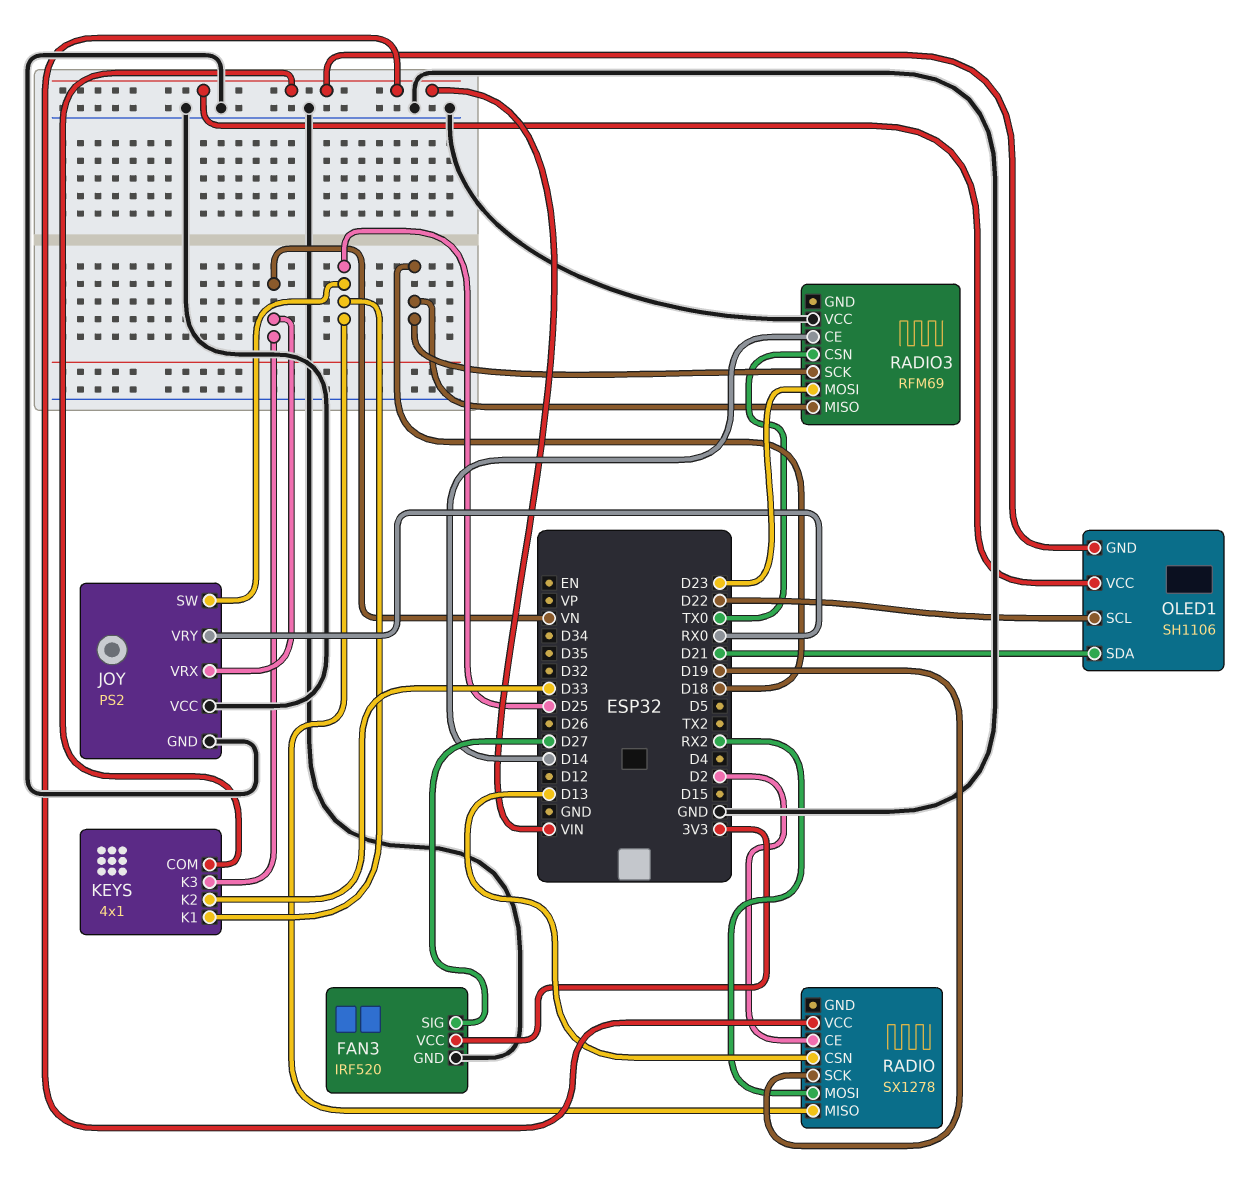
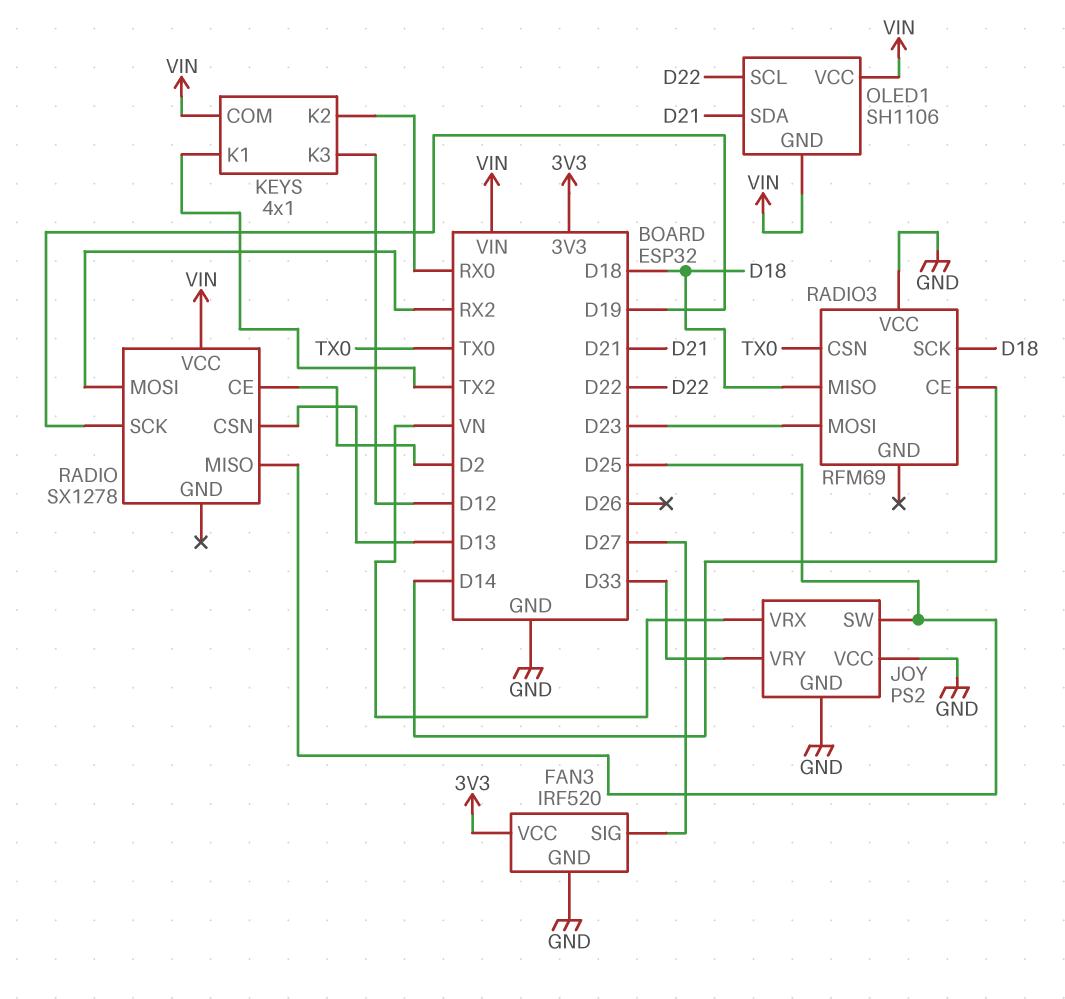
JOY pin VRY: RX0 -> D33
KEYS pin K1: D25 -> TX2
KEYS pin K2: D33 -> RX0
KEYS pin K3: VN -> D12

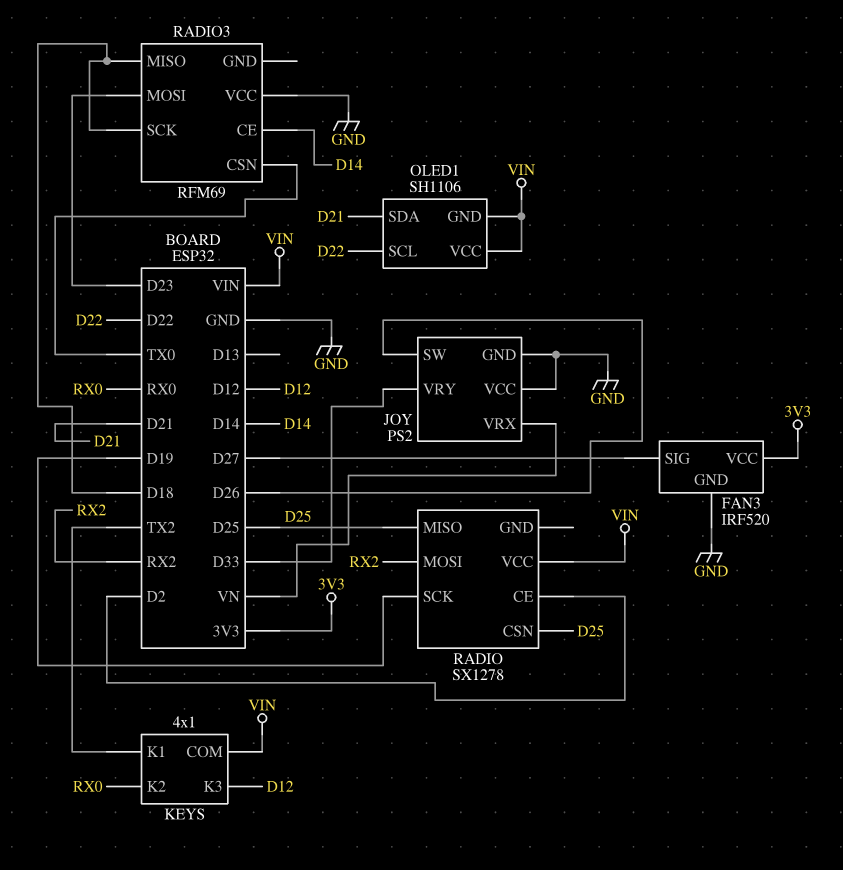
JOY pin SW: D25 -> D26
RADIO pin CSN: D13 -> D25

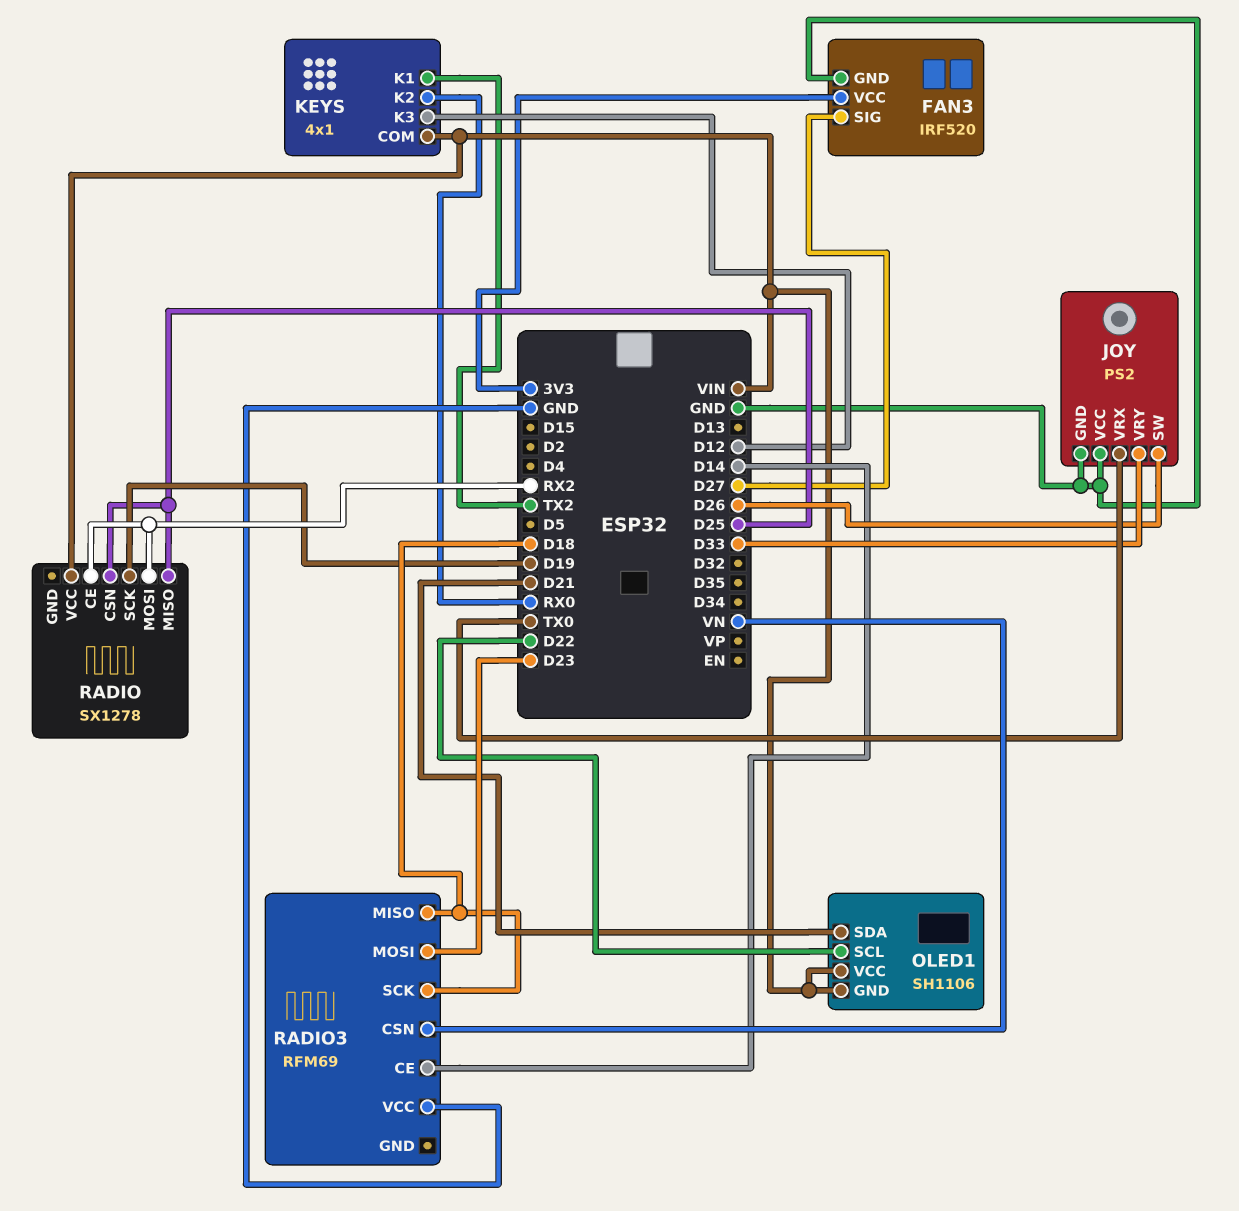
JOY pin VRX: VN -> TX0
RADIO pin CE: D2 -> RX2
RADIO3 pin CSN: TX0 -> VN

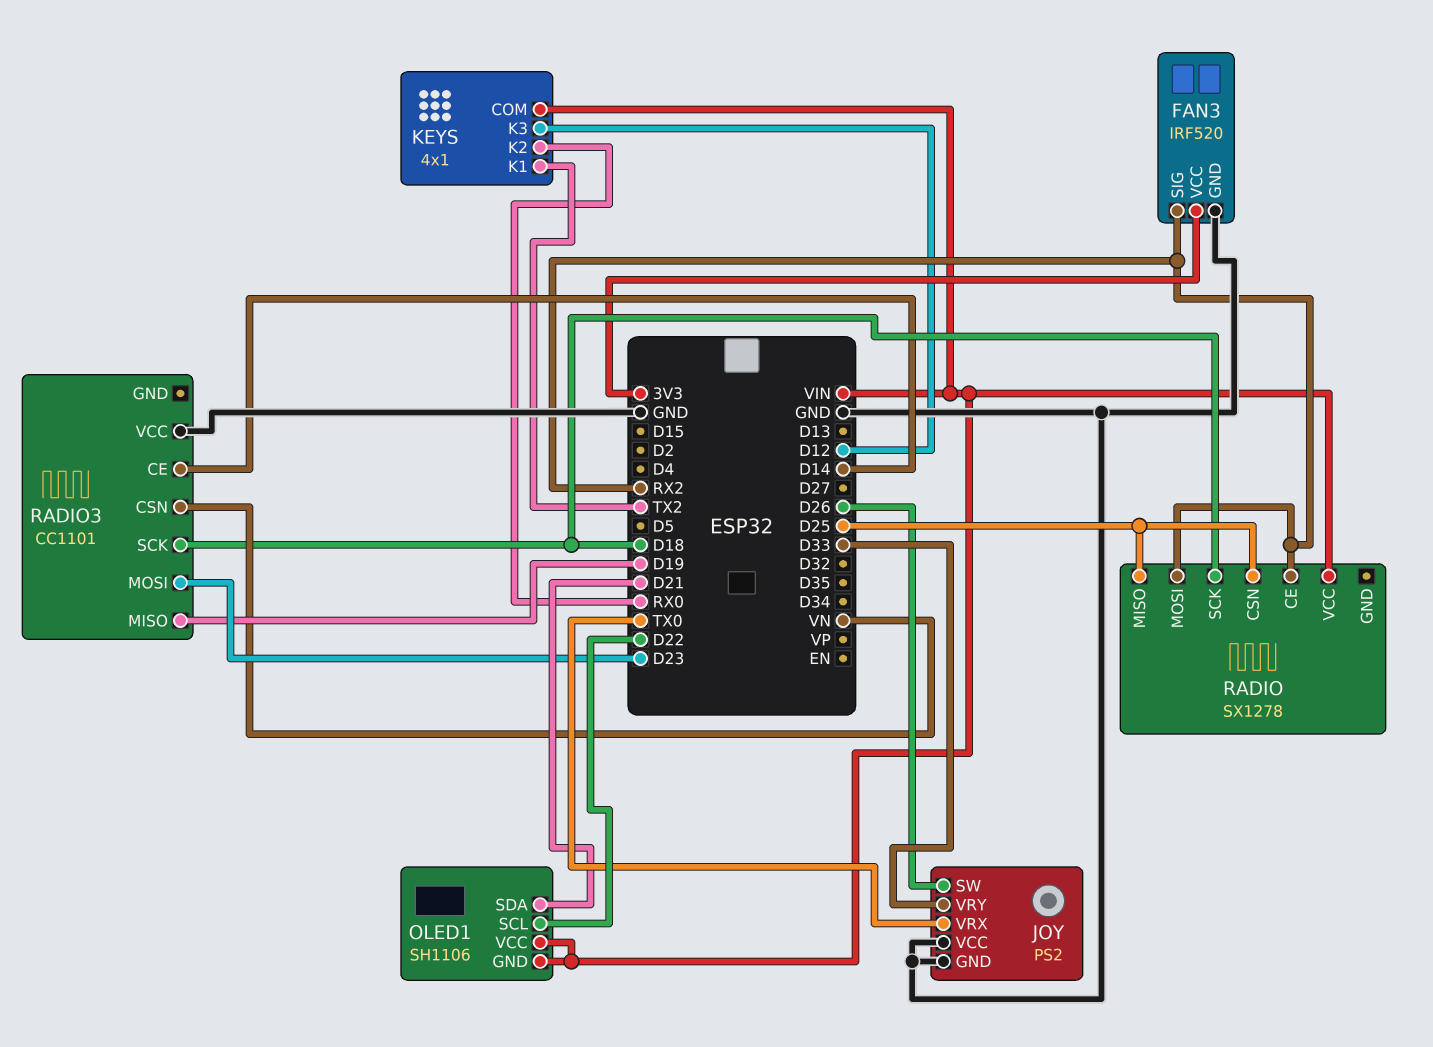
FAN3 pin SIG: D27 -> RX2
RADIO pin SCK: D19 -> D18
RADIO3: RFM69 -> CC1101
RADIO3 pin MISO: D18 -> D19

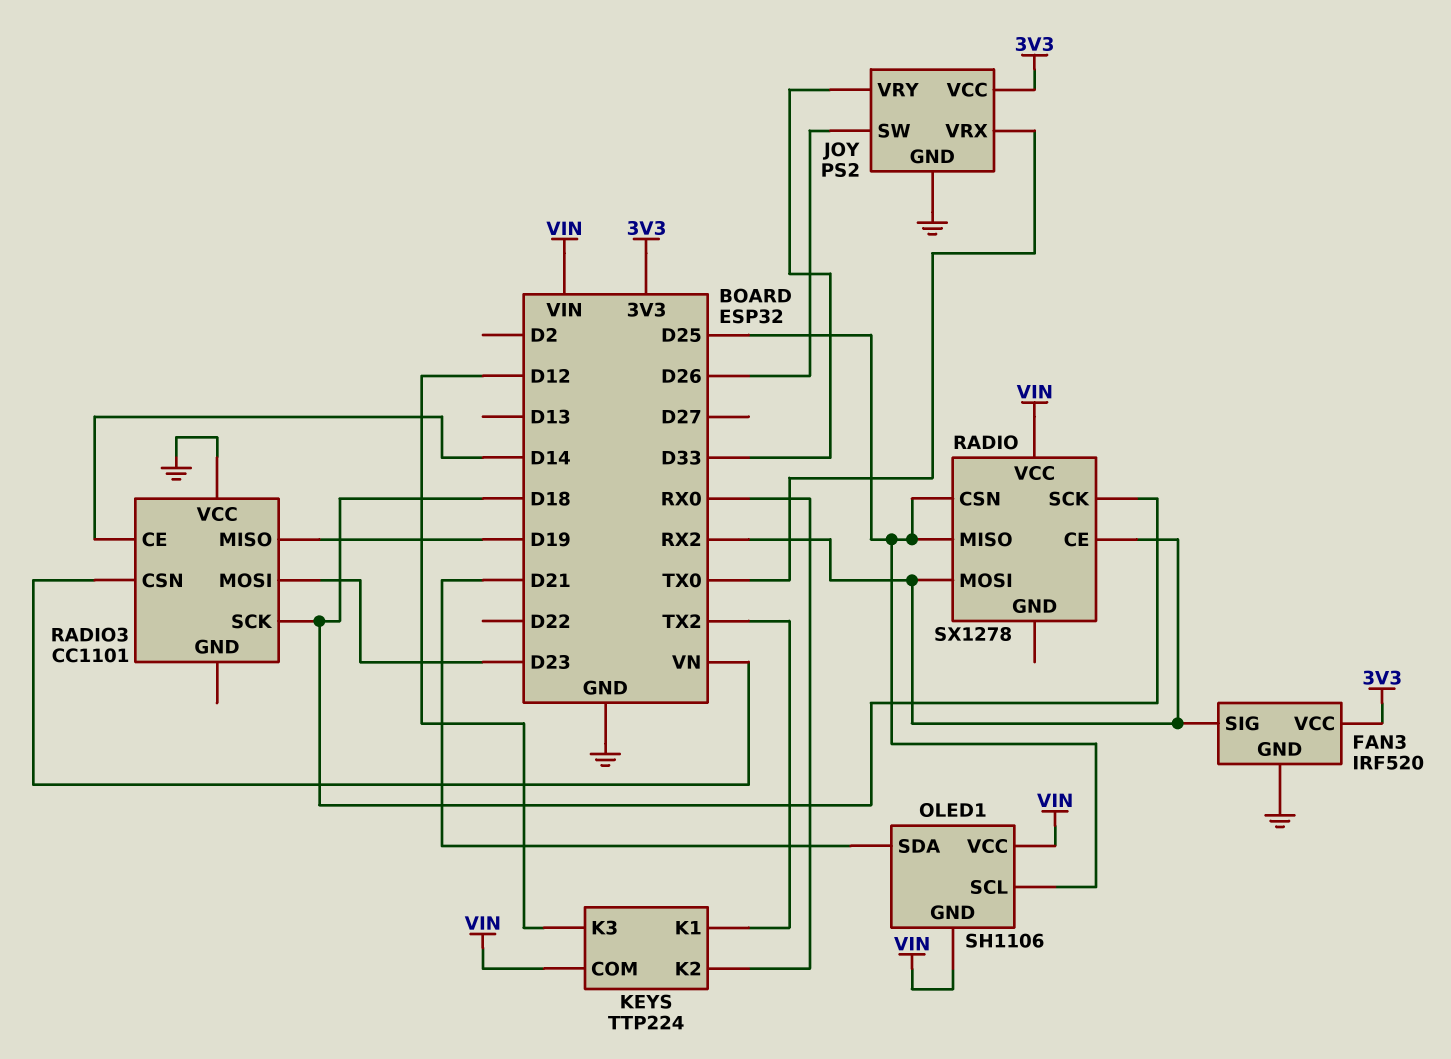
JOY pin VCC: GND -> 3V3
KEYS: 4x1 -> TTP224
OLED1 pin SCL: D22 -> D25

